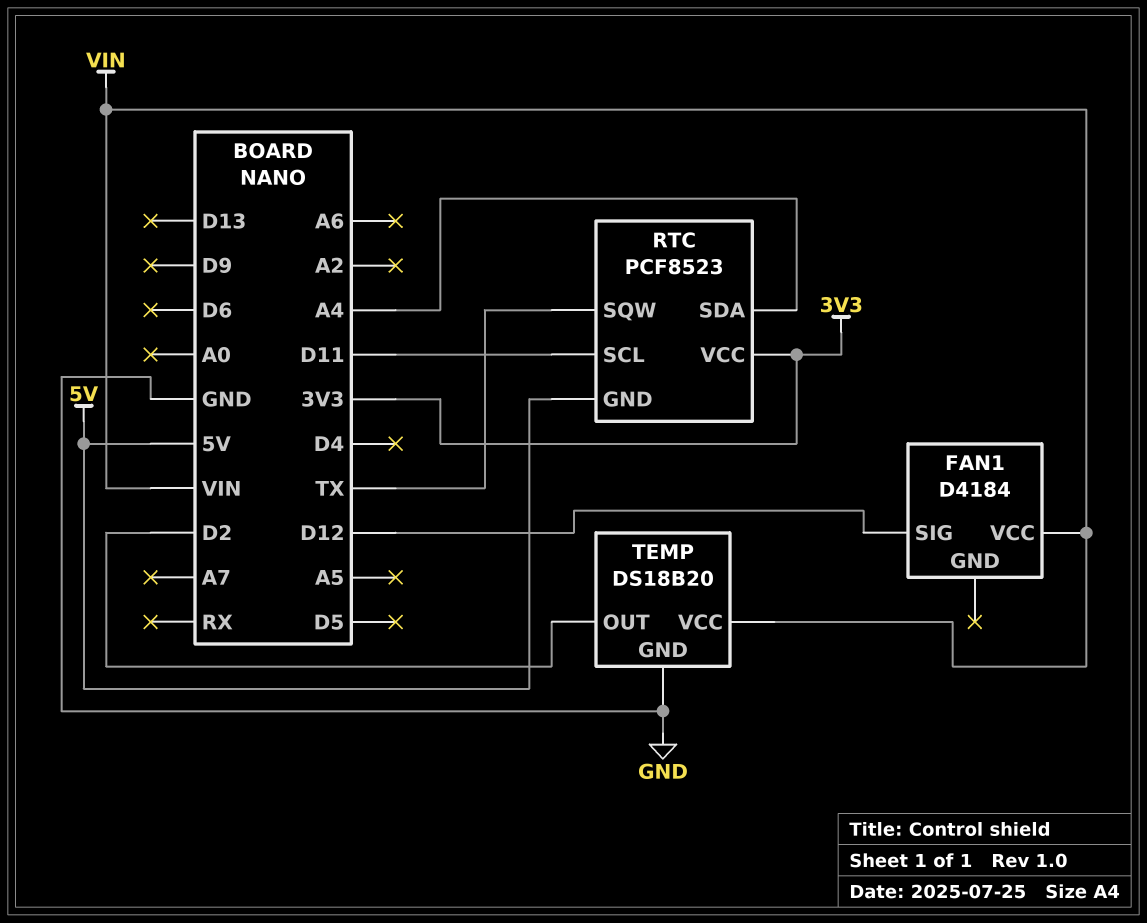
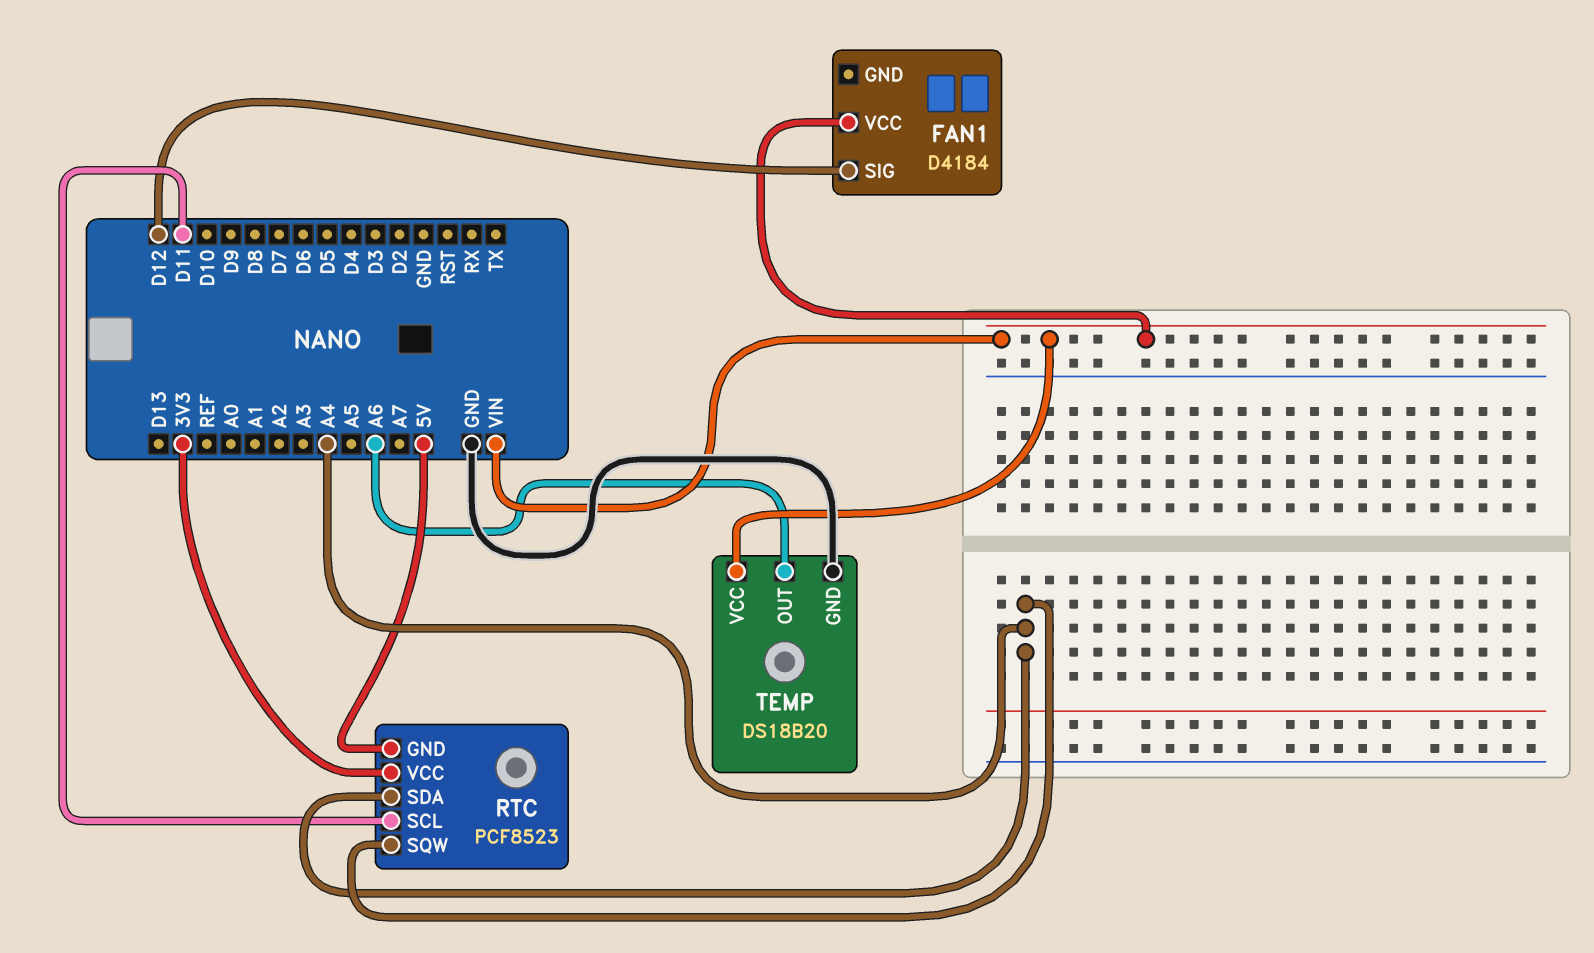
RTC pin SQW: TX -> A4
TEMP pin OUT: D2 -> A6

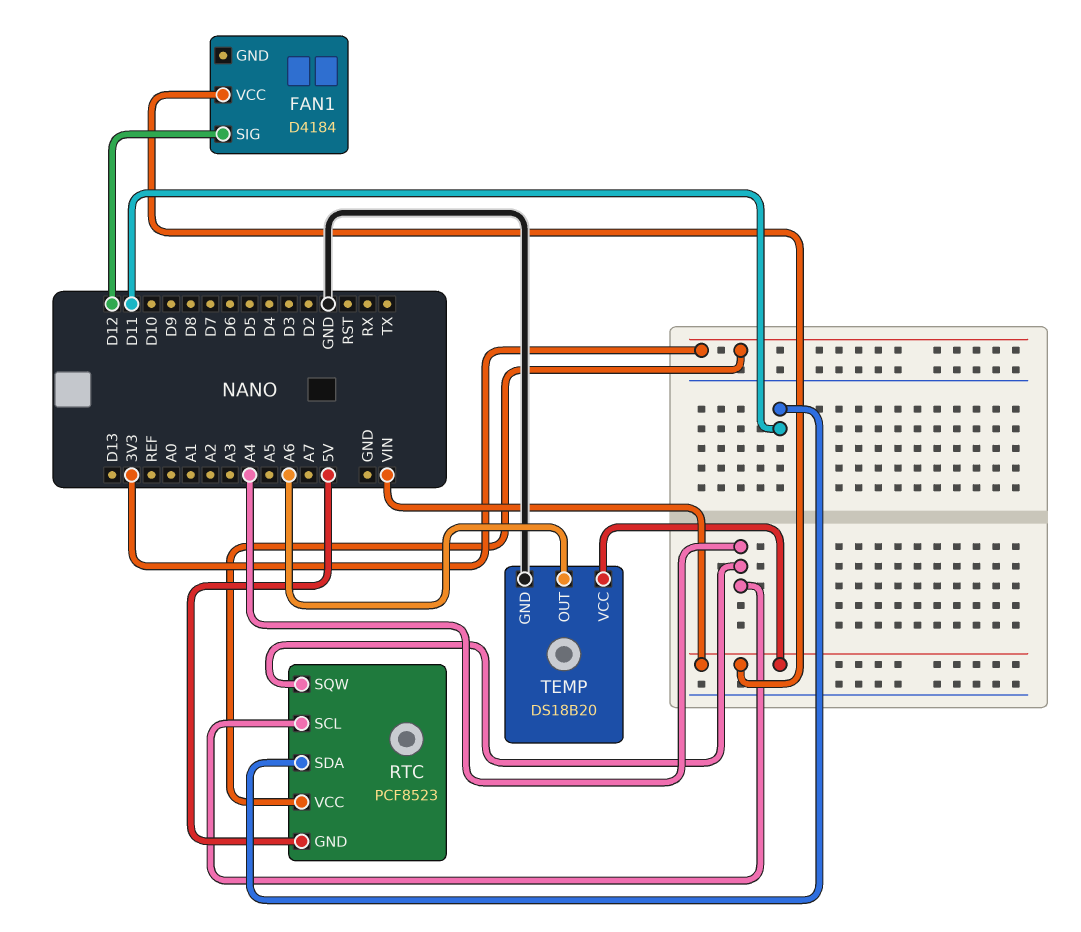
RTC pin SCL: D11 -> A4
RTC pin SDA: A4 -> D11

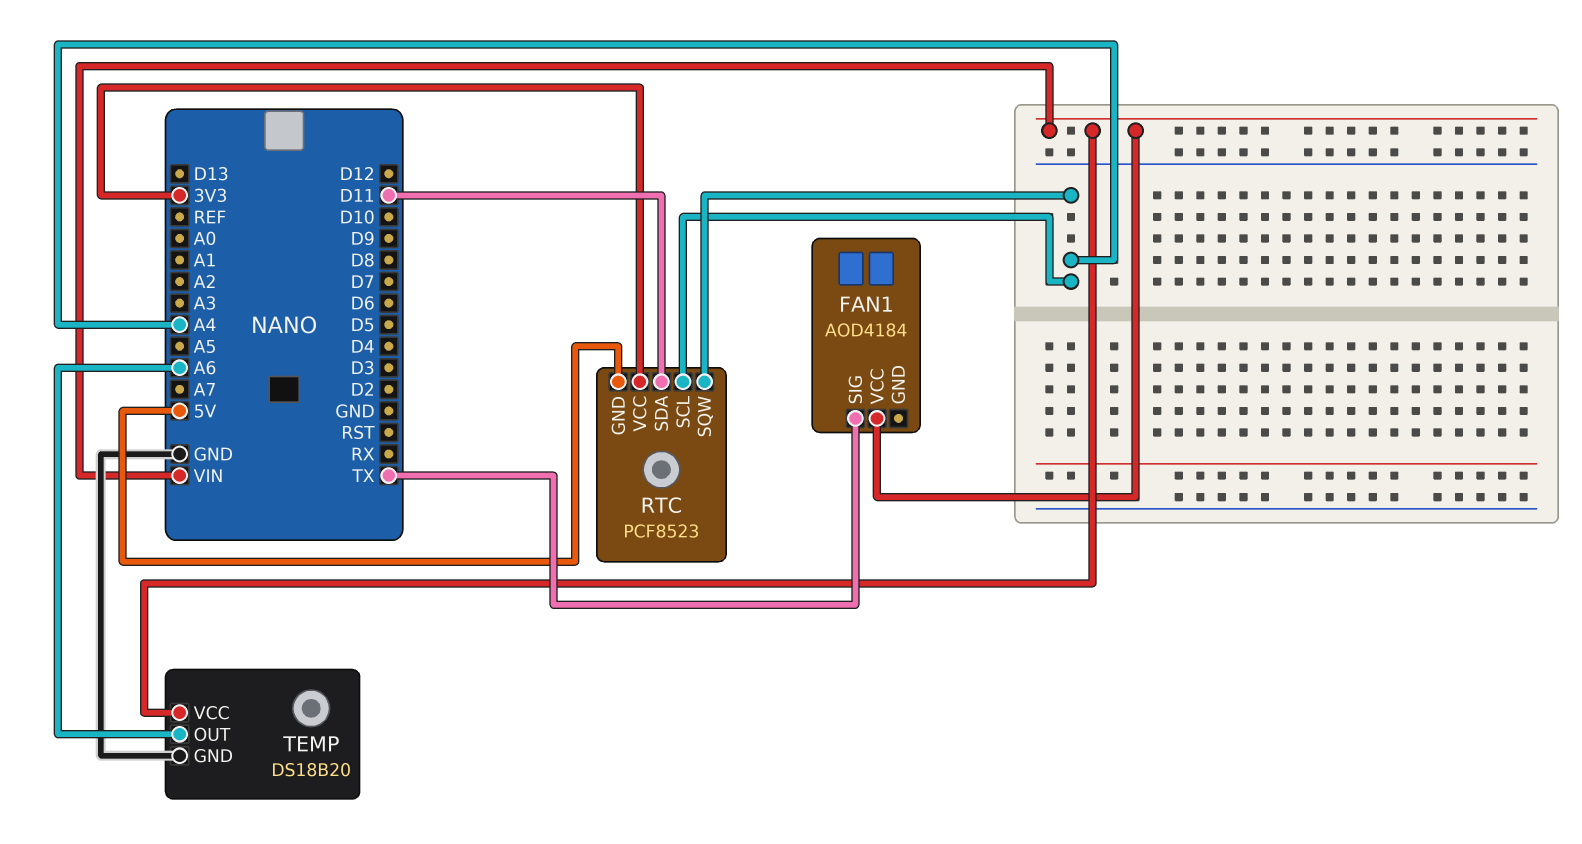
FAN1: D4184 -> AOD4184
FAN1 pin SIG: D12 -> TX

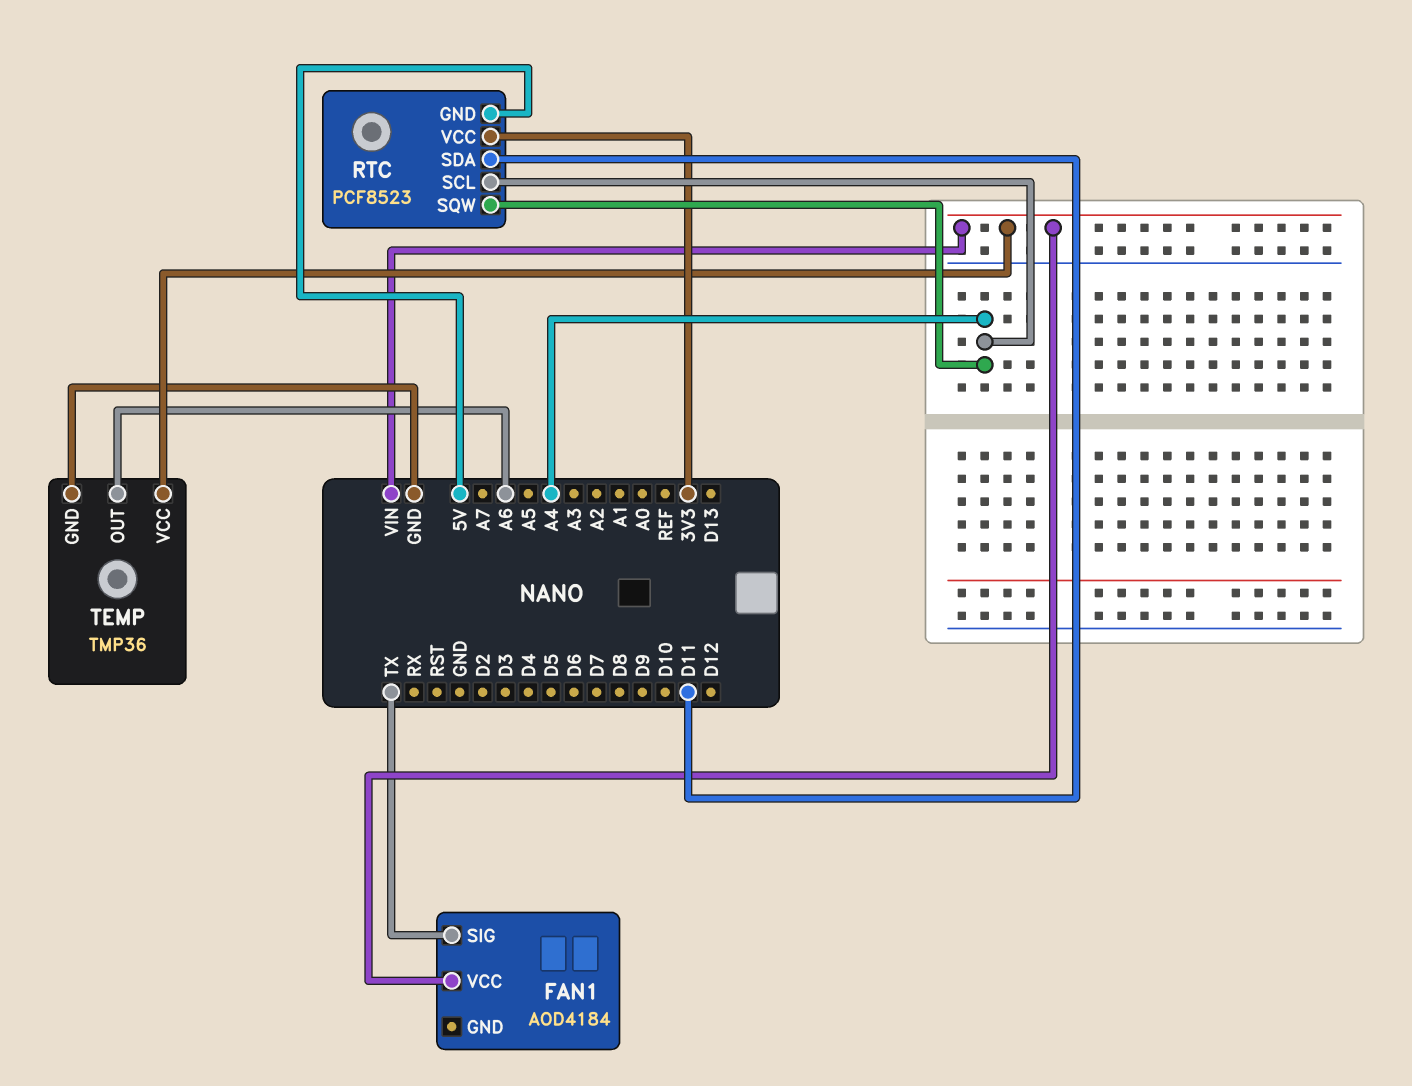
TEMP: DS18B20 -> TMP36

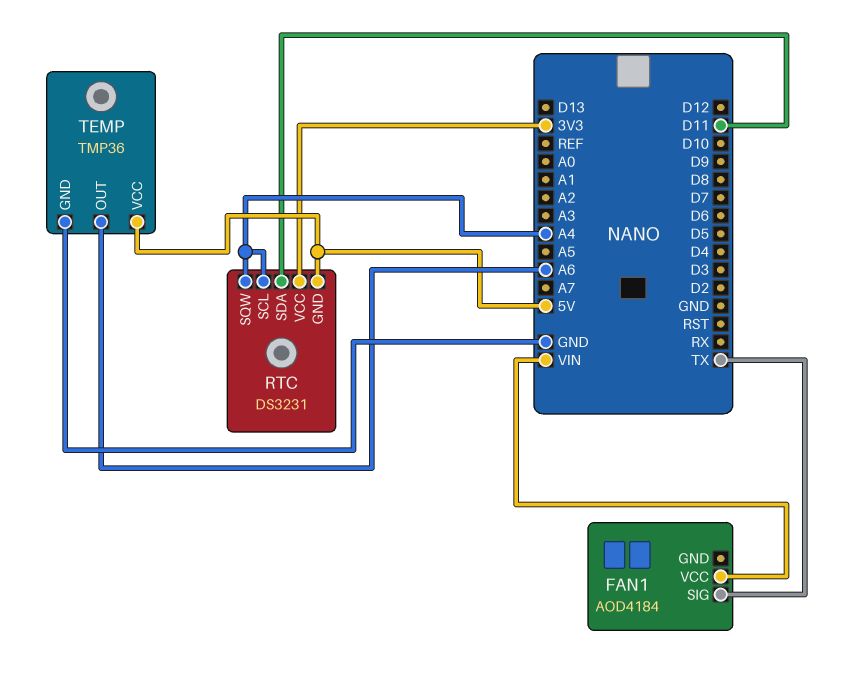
RTC: PCF8523 -> DS3231
TEMP pin VCC: VIN -> 5V

